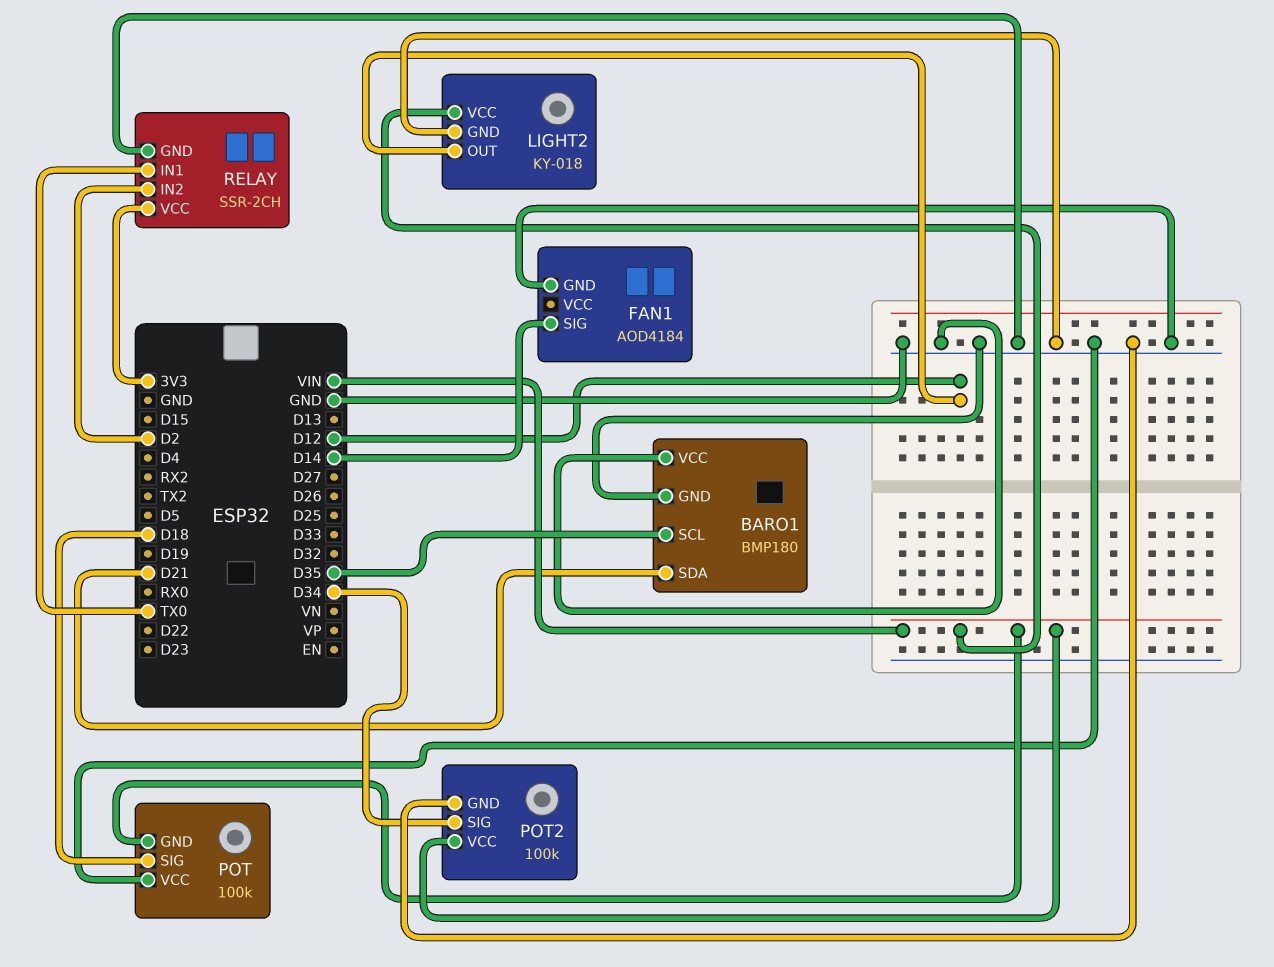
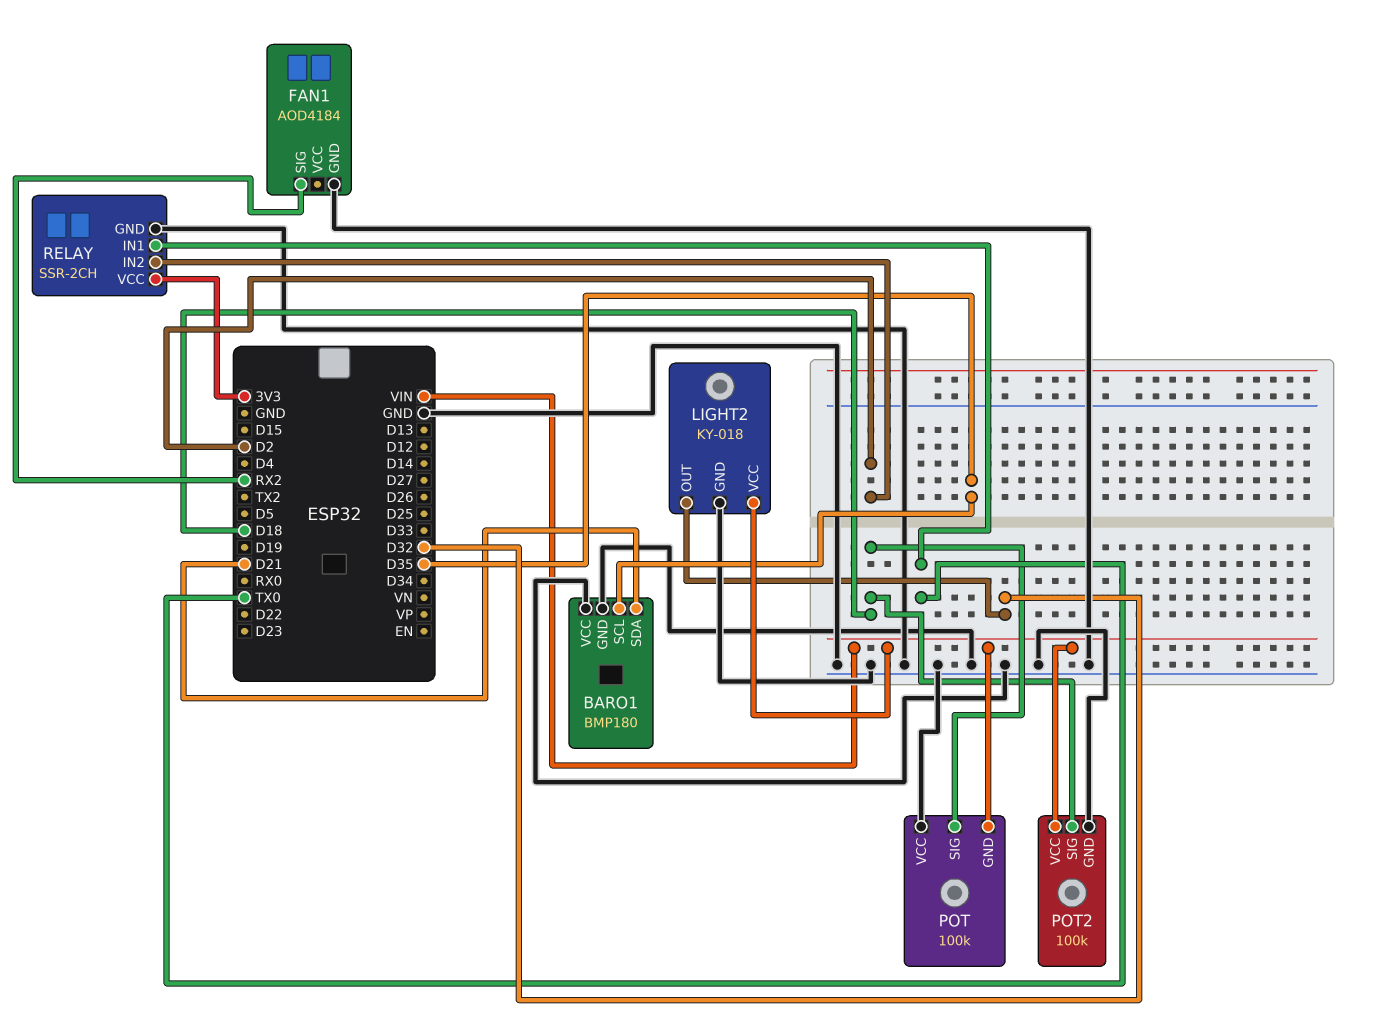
FAN1 pin SIG: D14 -> RX2
LIGHT2 pin OUT: D12 -> D32
POT2 pin SIG: D34 -> D18

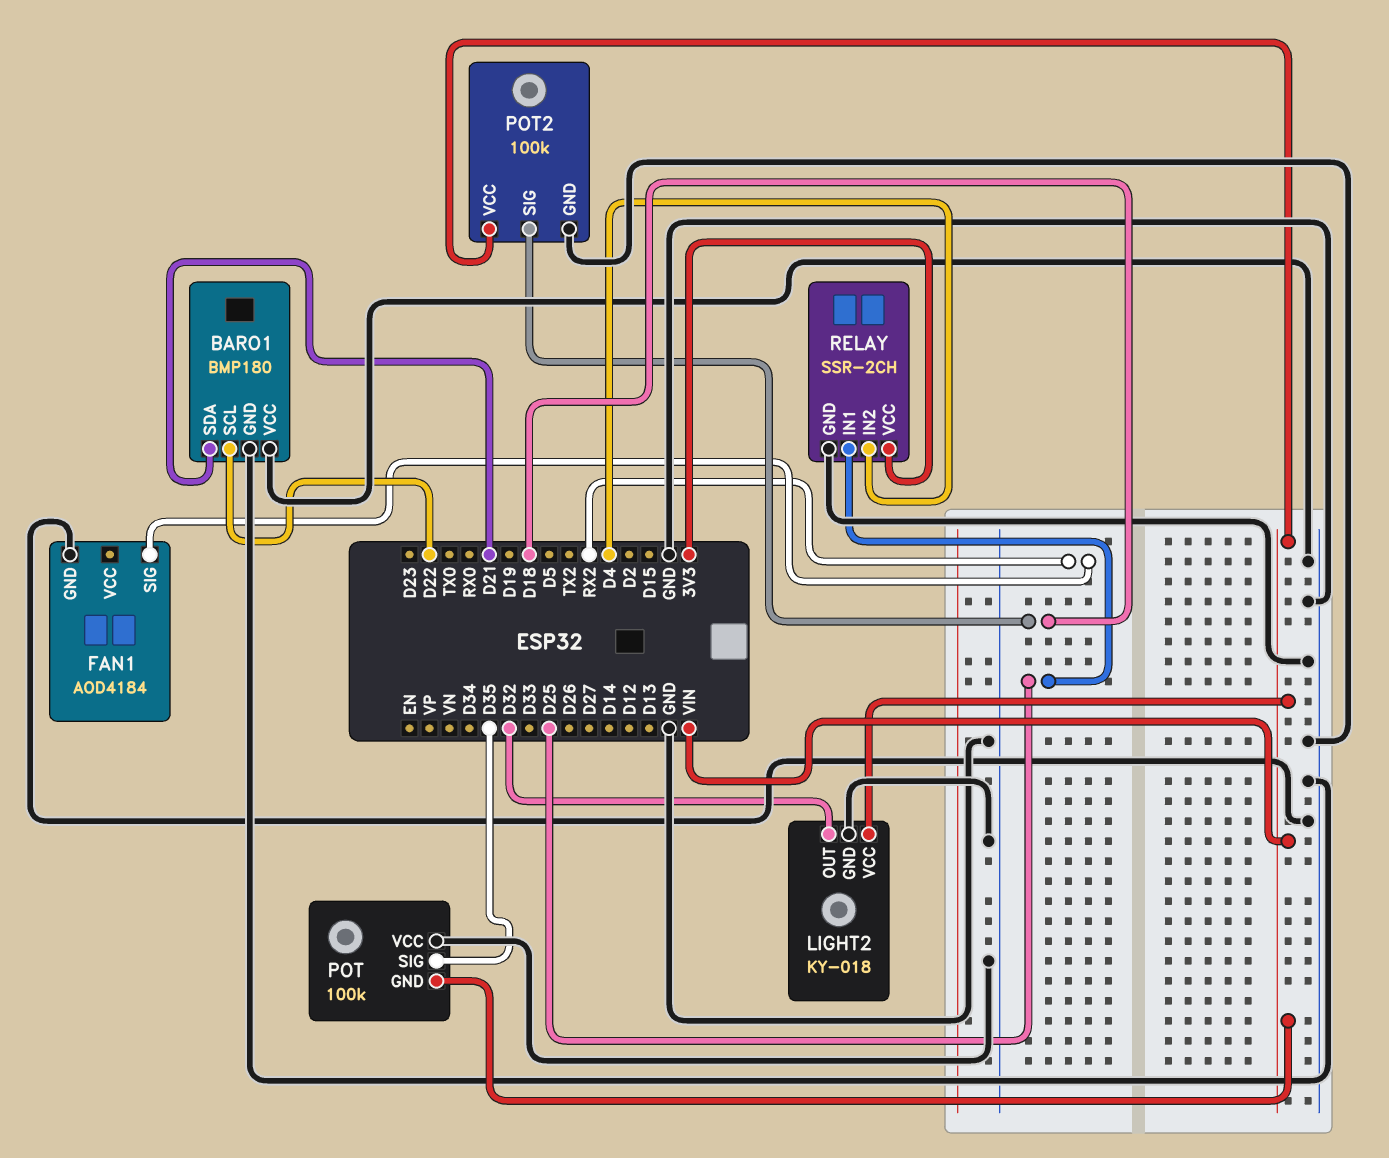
BARO1 pin SCL: D35 -> D22
POT pin SIG: D18 -> D35
RELAY pin IN1: TX0 -> D25
RELAY pin IN2: D2 -> D4

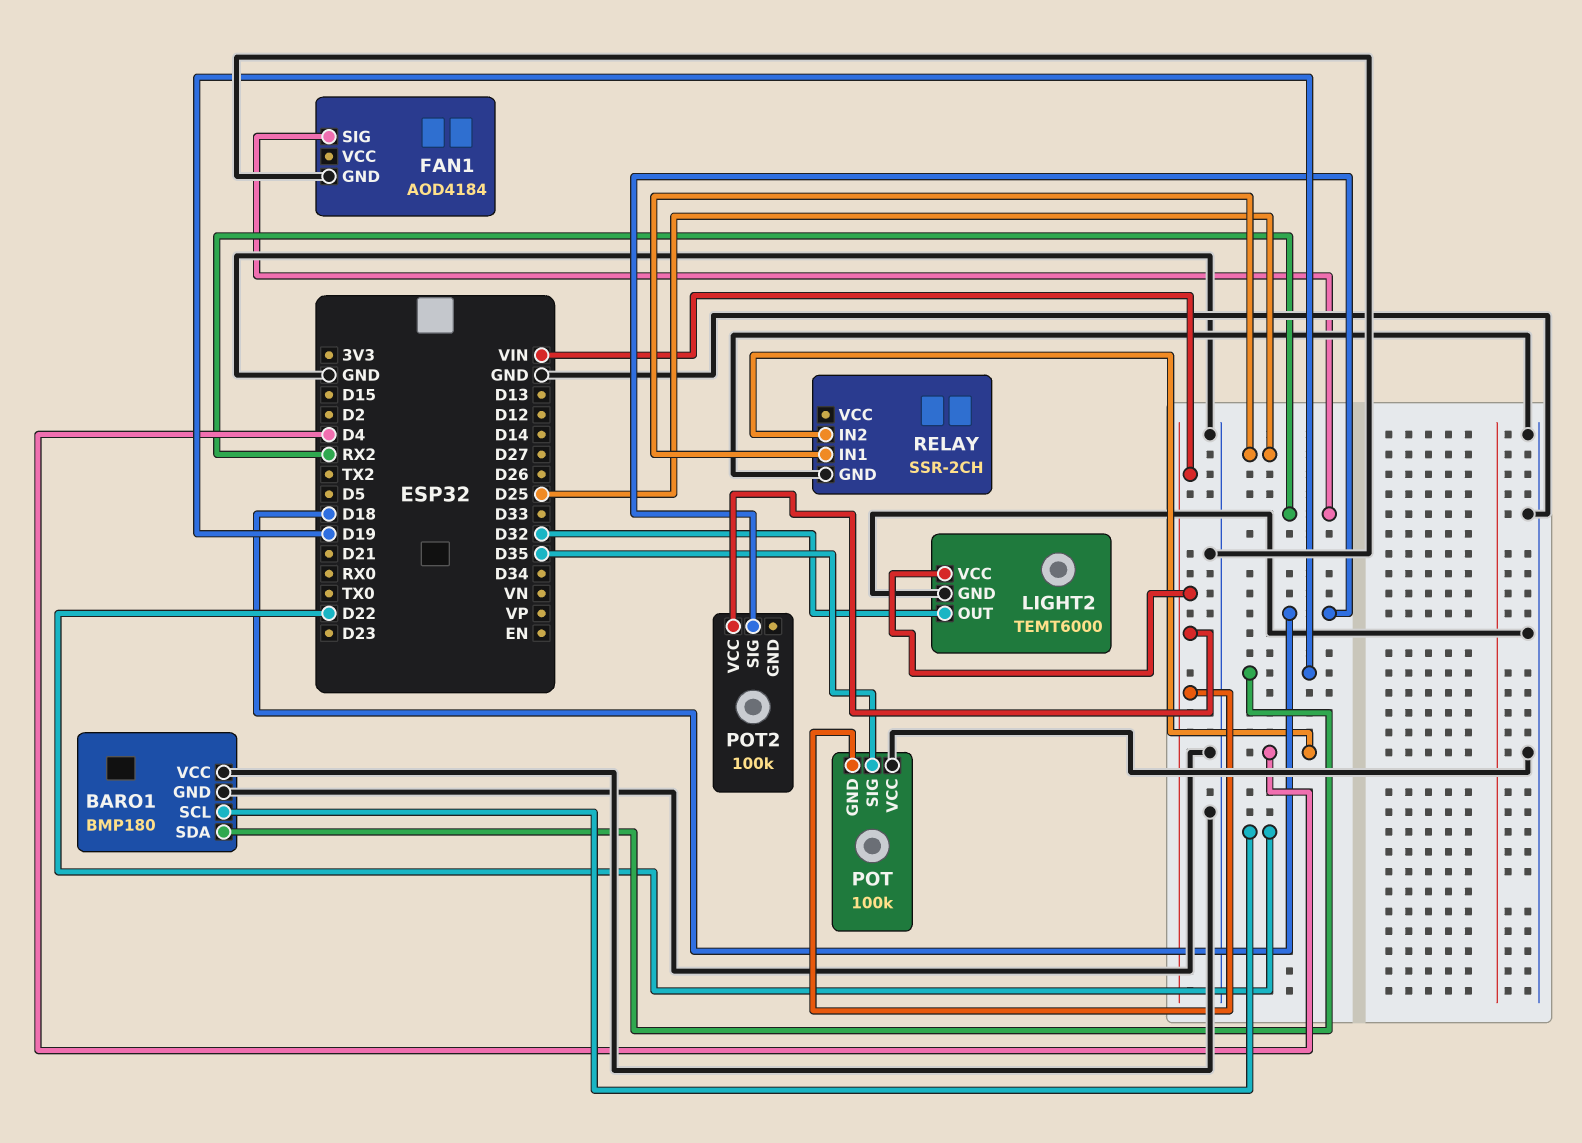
BARO1 pin SDA: D21 -> D19
LIGHT2: KY-018 -> TEMT6000
POT2 pin GND: GND -> none
RELAY pin VCC: 3V3 -> none

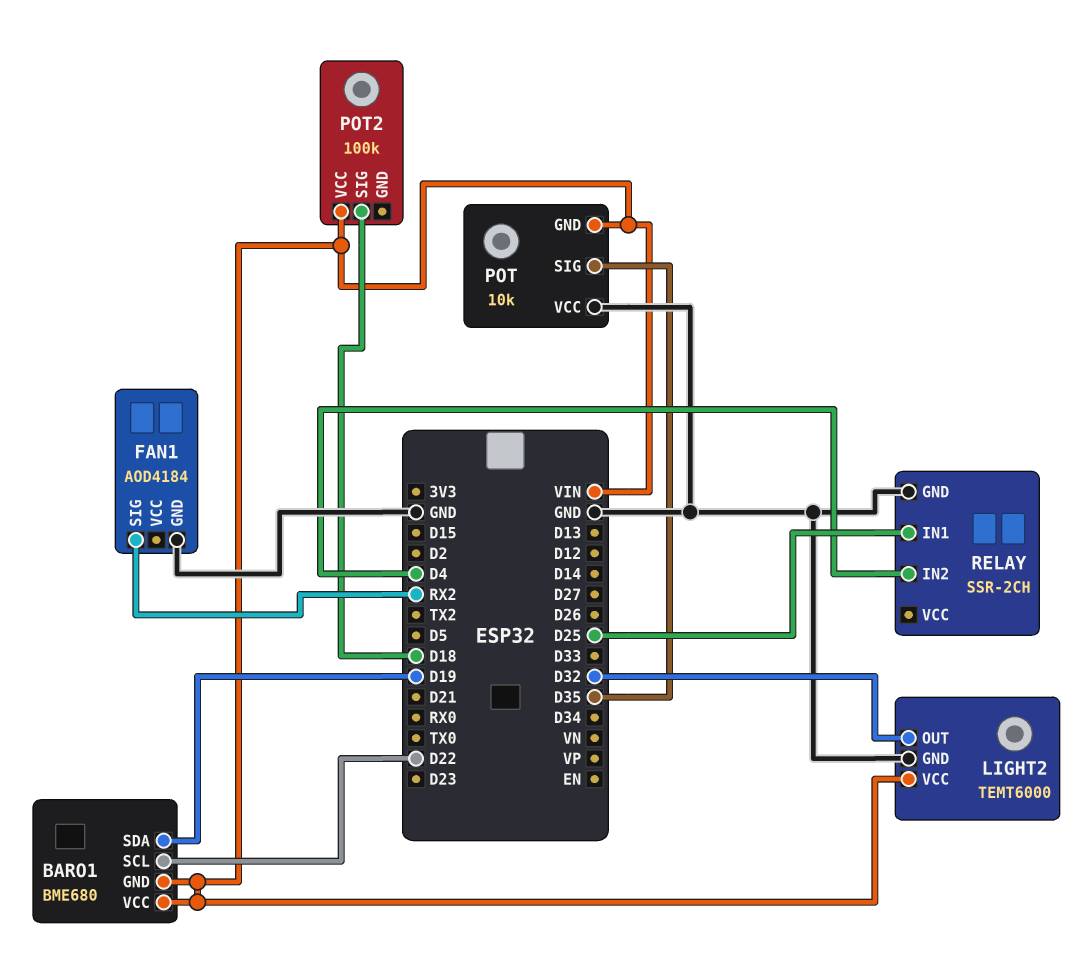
BARO1: BMP180 -> BME680
BARO1 pin GND: GND -> VIN
BARO1 pin VCC: GND -> VIN
POT: 100k -> 10k

